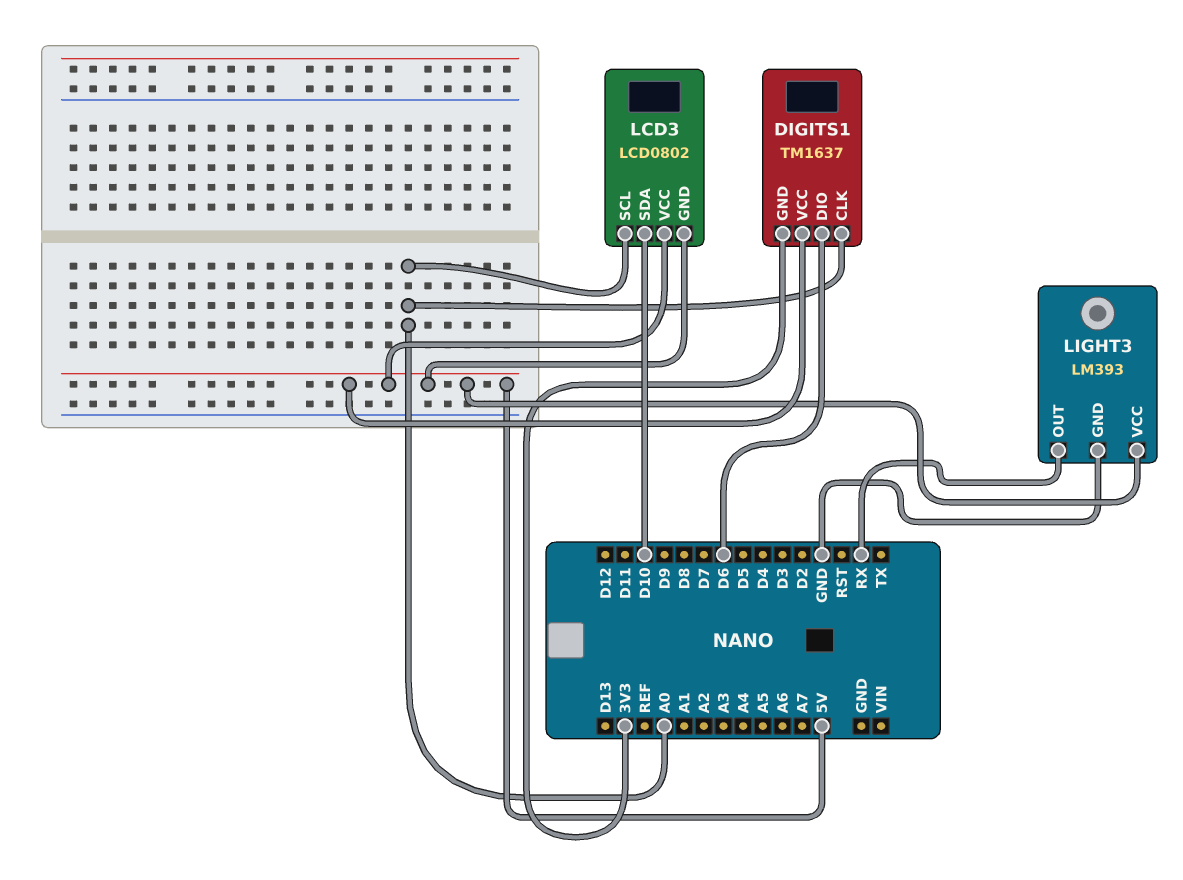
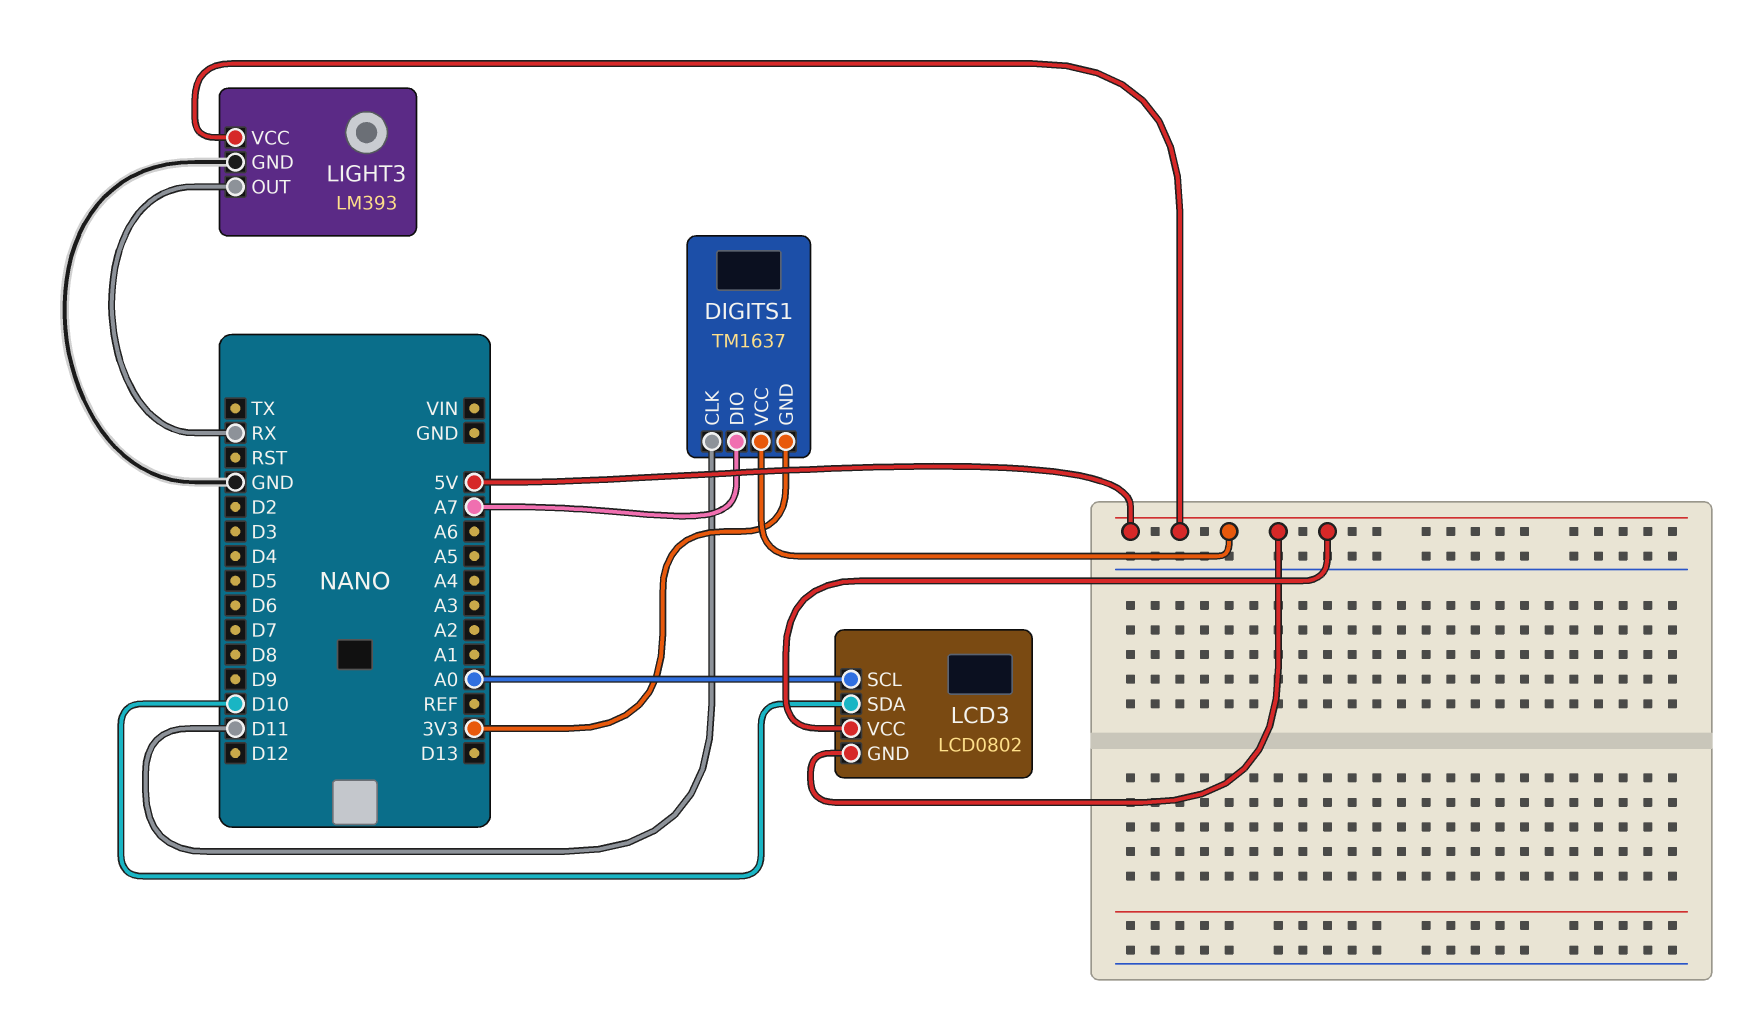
DIGITS1 pin CLK: A0 -> D11
DIGITS1 pin DIO: D6 -> A7

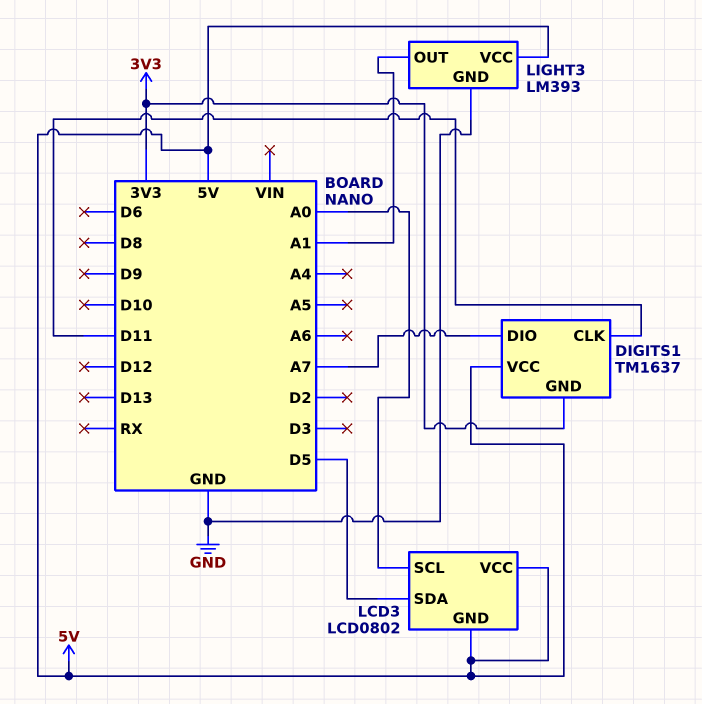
LCD3 pin SDA: D10 -> D5
LIGHT3 pin OUT: RX -> A1

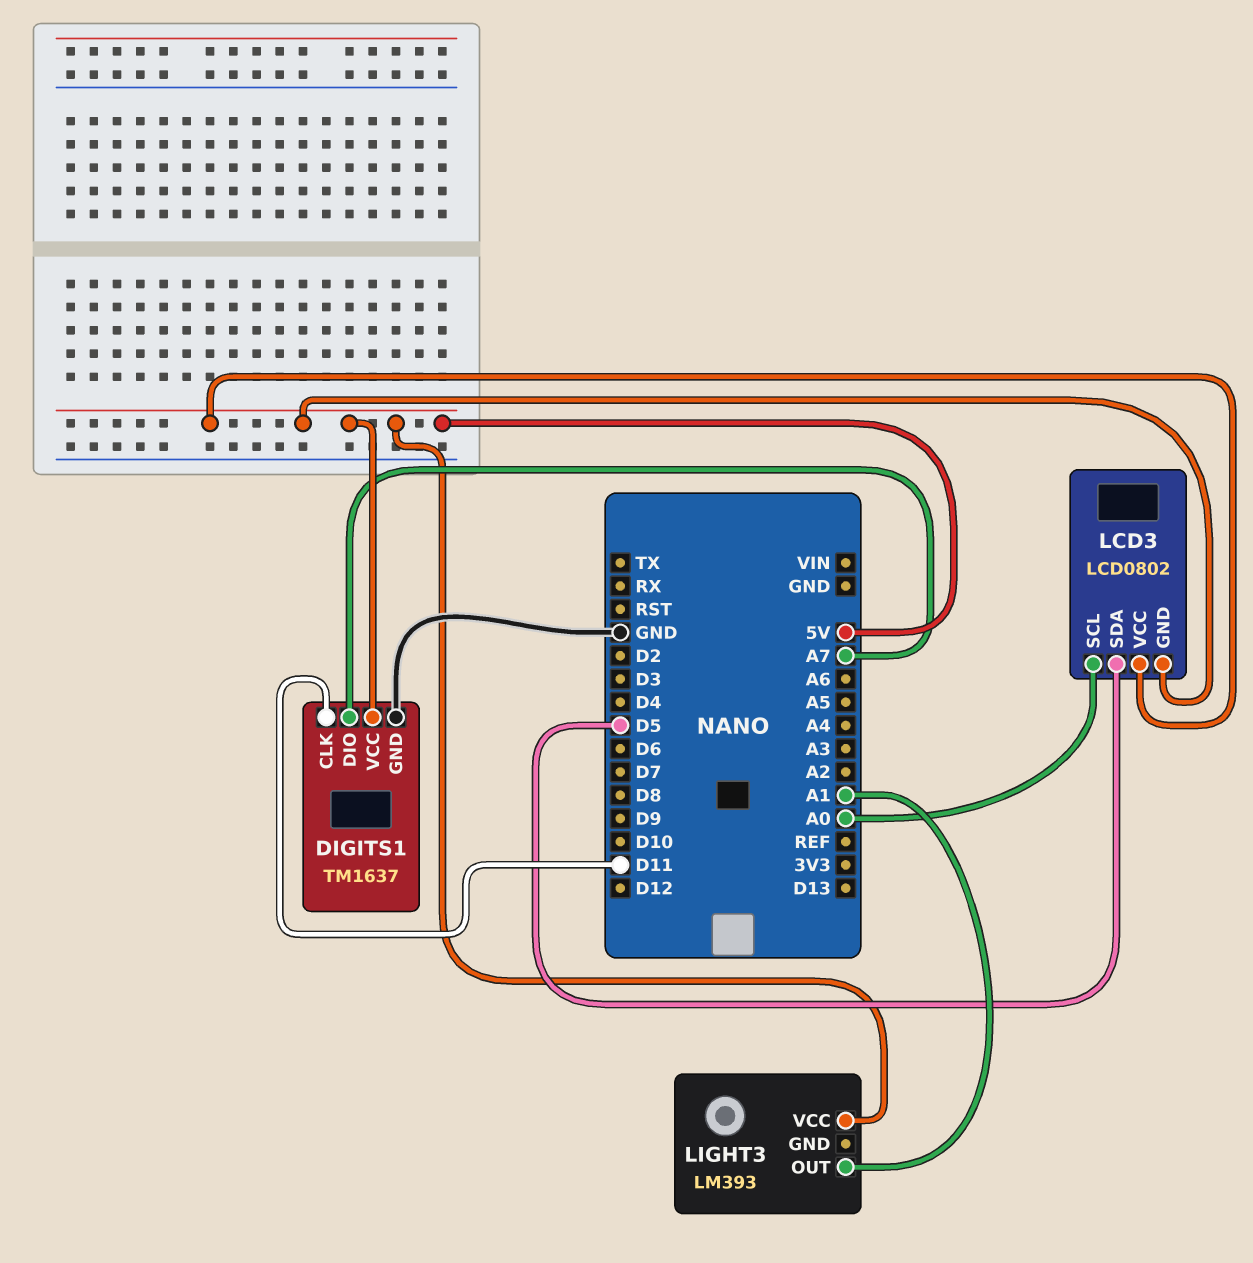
DIGITS1 pin GND: 3V3 -> GND
LIGHT3 pin GND: GND -> none

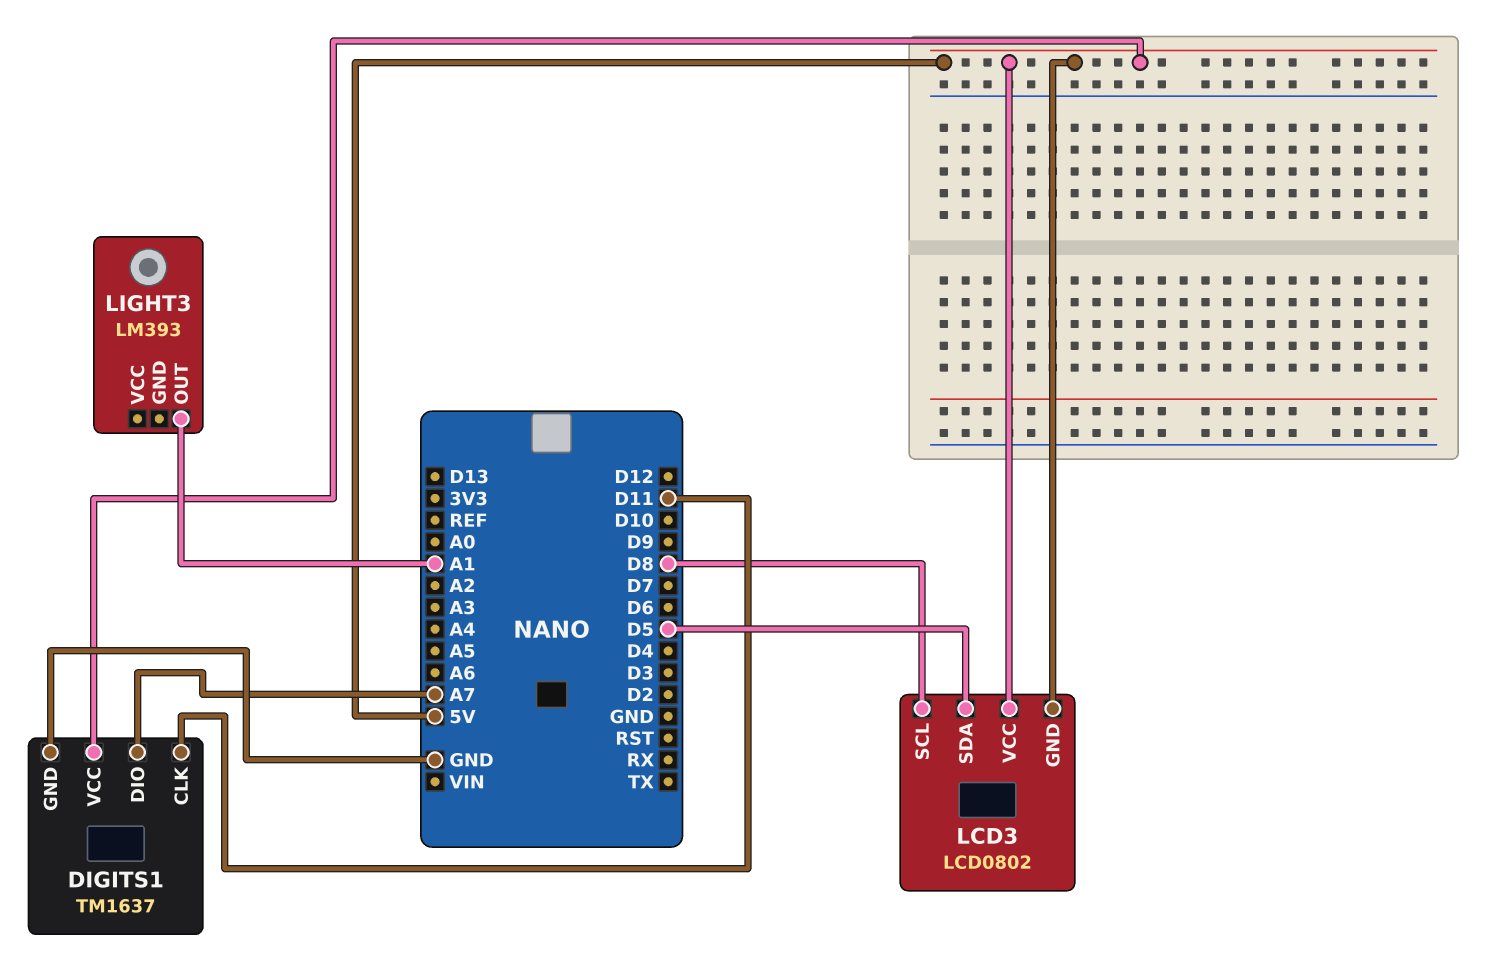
LCD3 pin SCL: A0 -> D8
LIGHT3 pin VCC: 5V -> none

